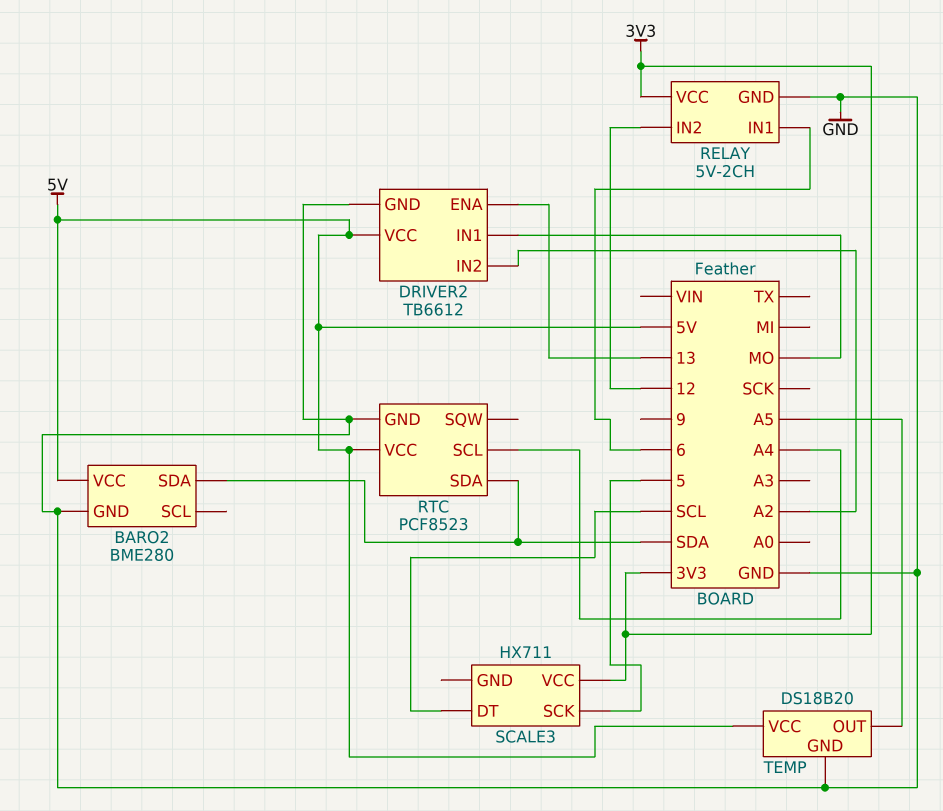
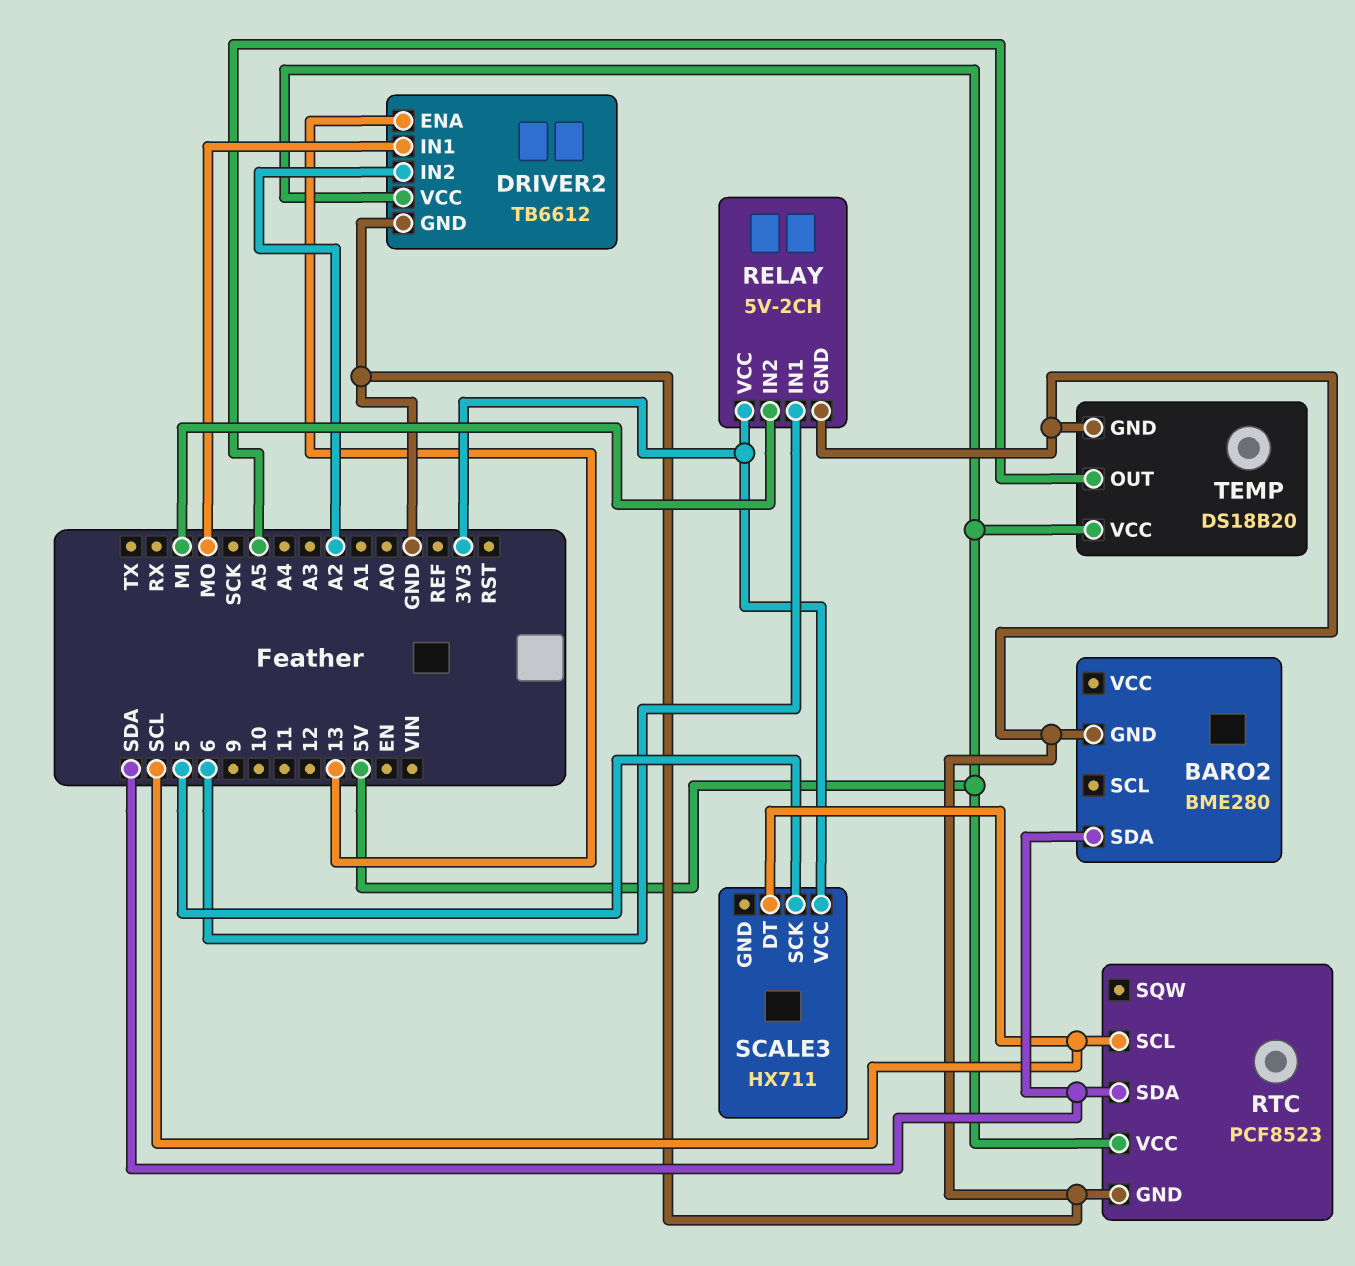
BARO2 pin VCC: 5V -> none
RELAY pin IN2: 12 -> MI
RTC pin SCL: A4 -> SCL

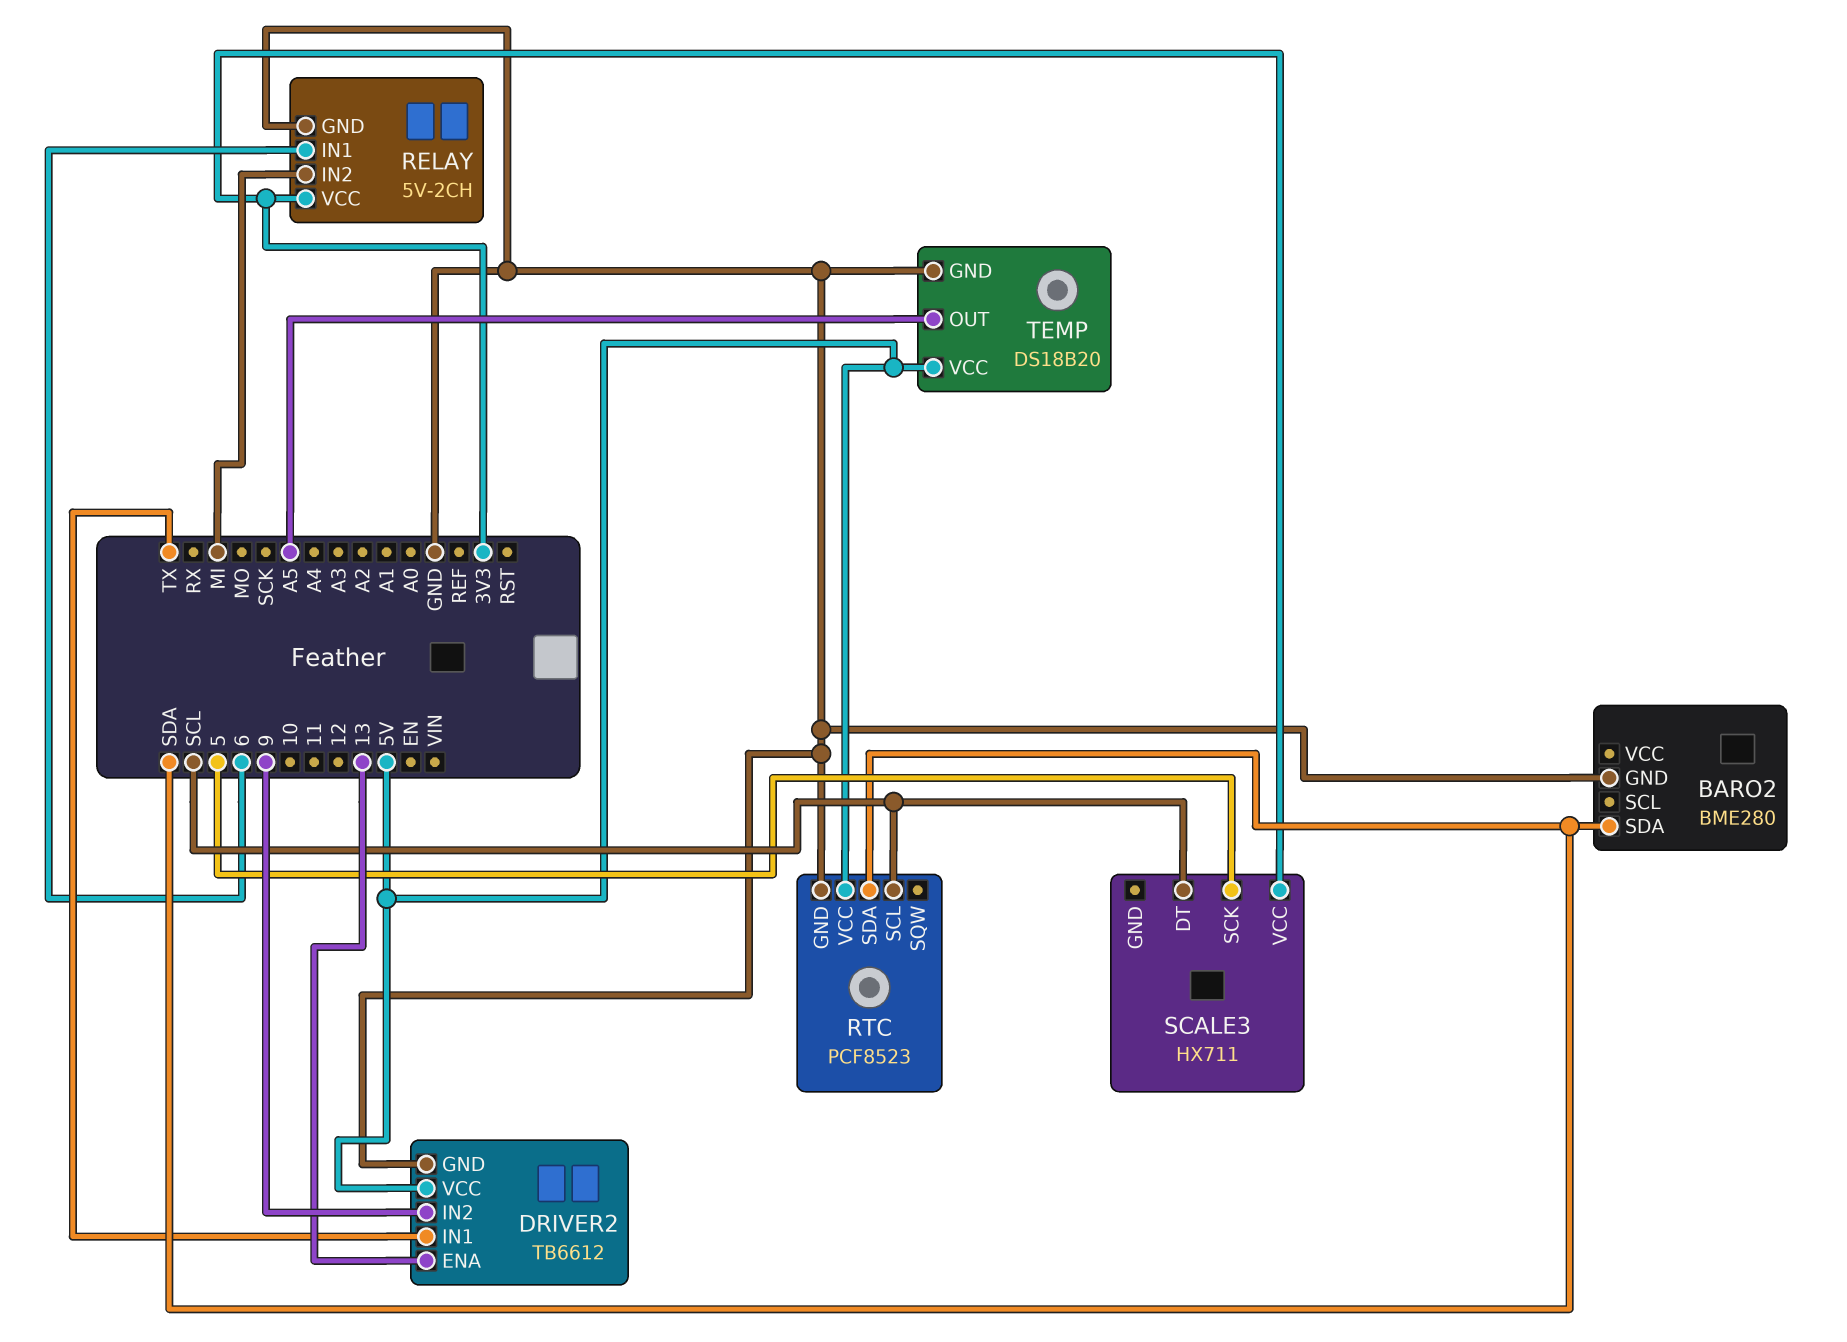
DRIVER2 pin IN1: MO -> TX
DRIVER2 pin IN2: A2 -> 9

